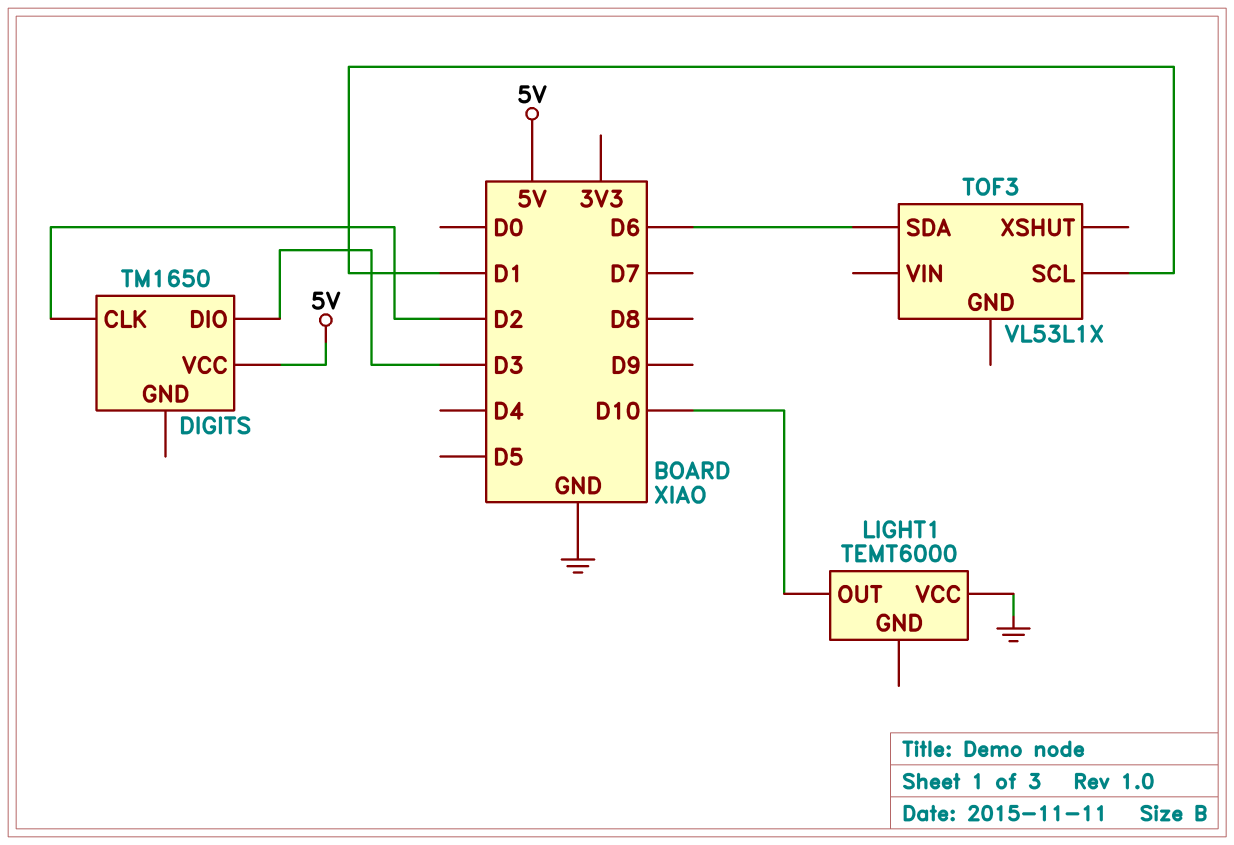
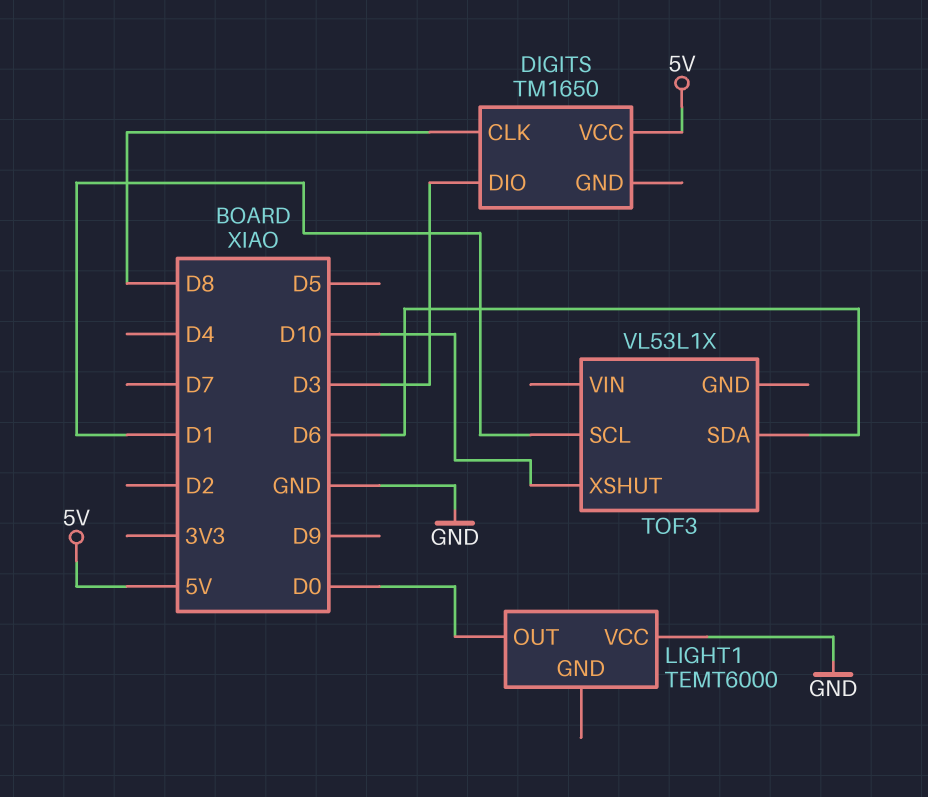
DIGITS pin CLK: D2 -> D8
LIGHT1 pin OUT: D10 -> D0
TOF3 pin XSHUT: none -> D10

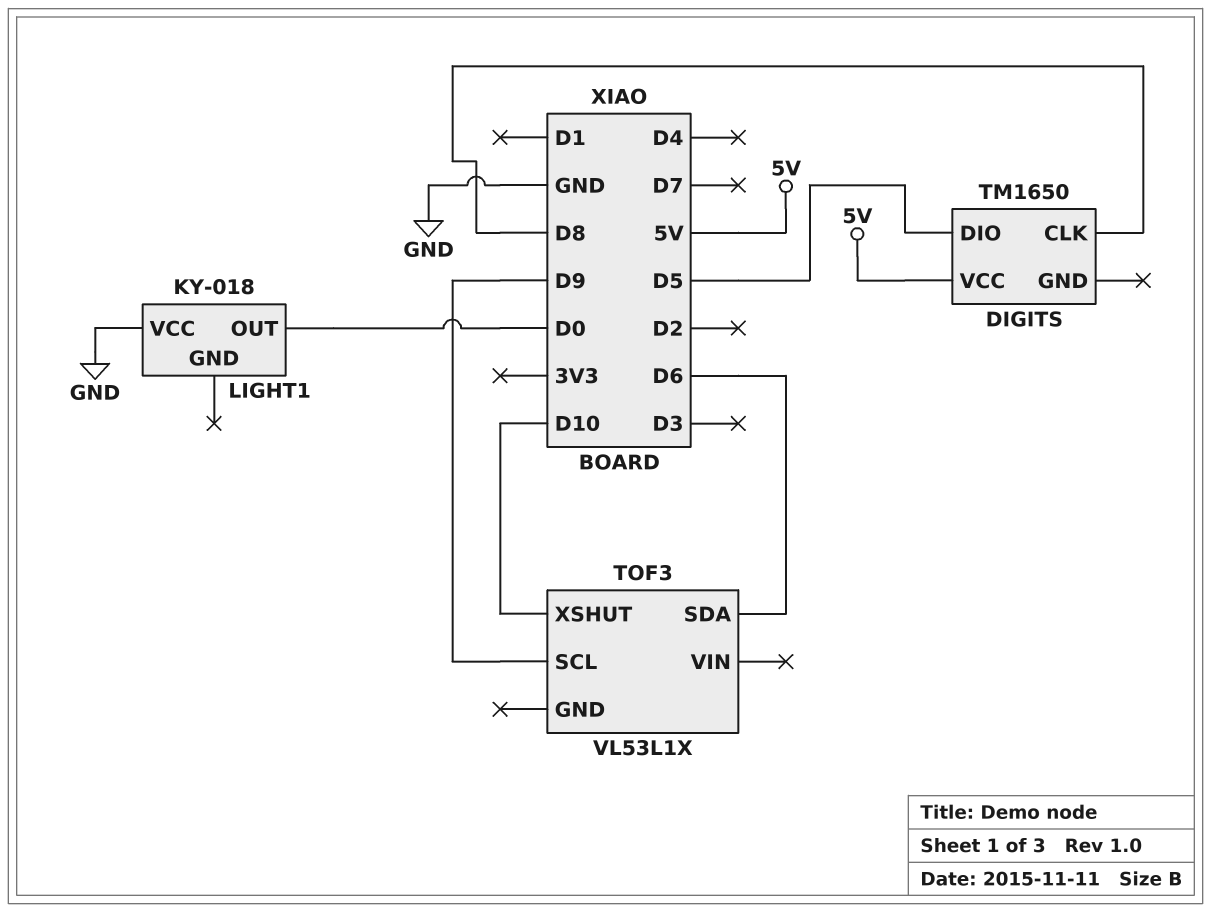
DIGITS pin DIO: D3 -> D5
LIGHT1: TEMT6000 -> KY-018
TOF3 pin SCL: D1 -> D9

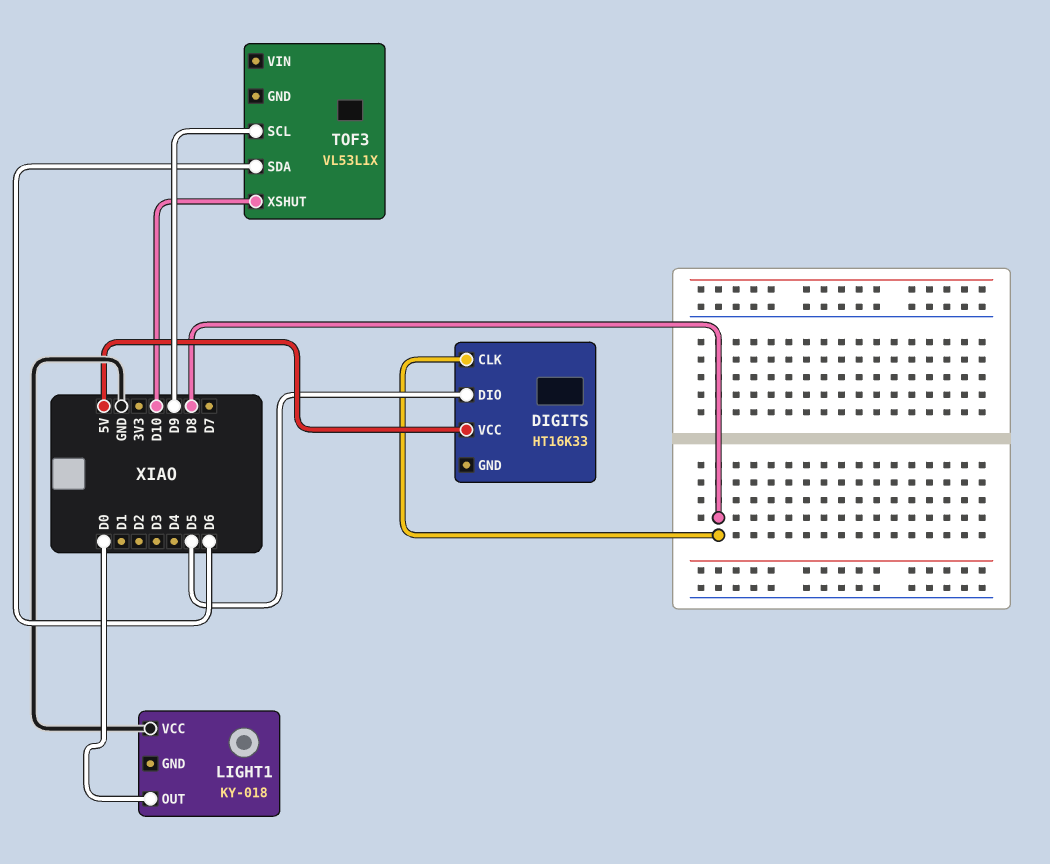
DIGITS: TM1650 -> HT16K33

